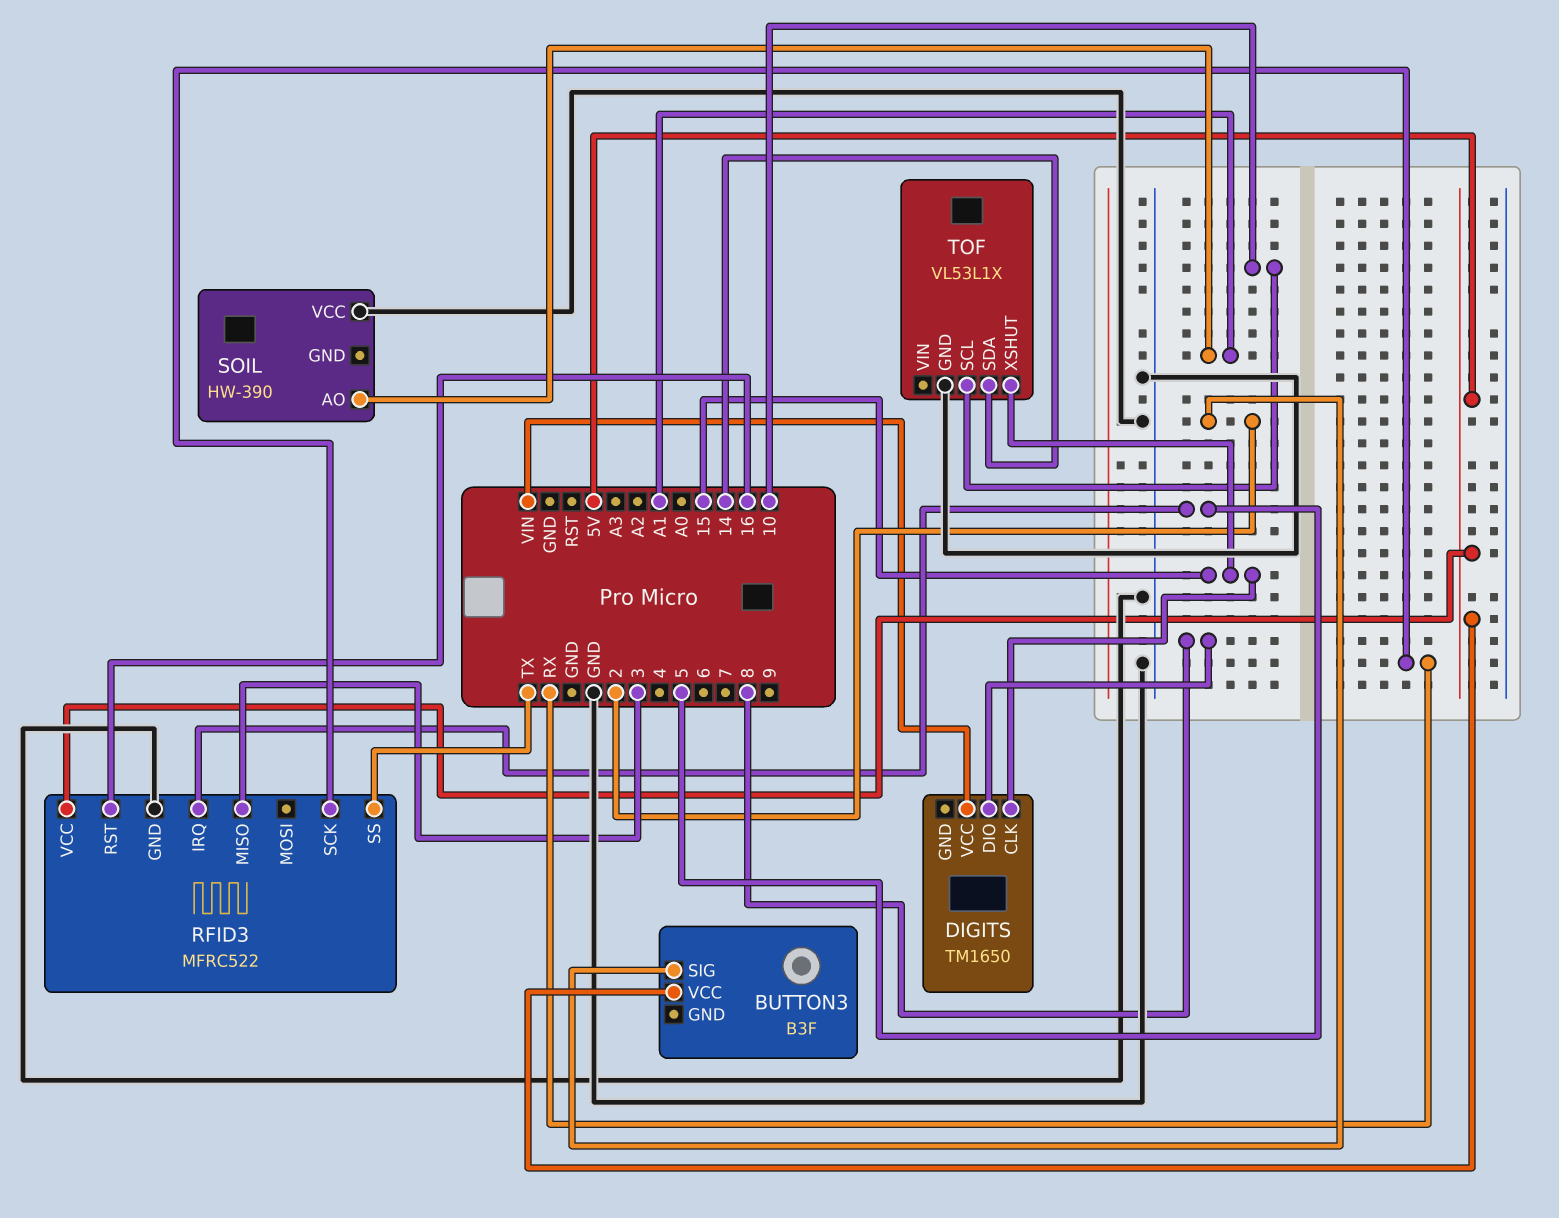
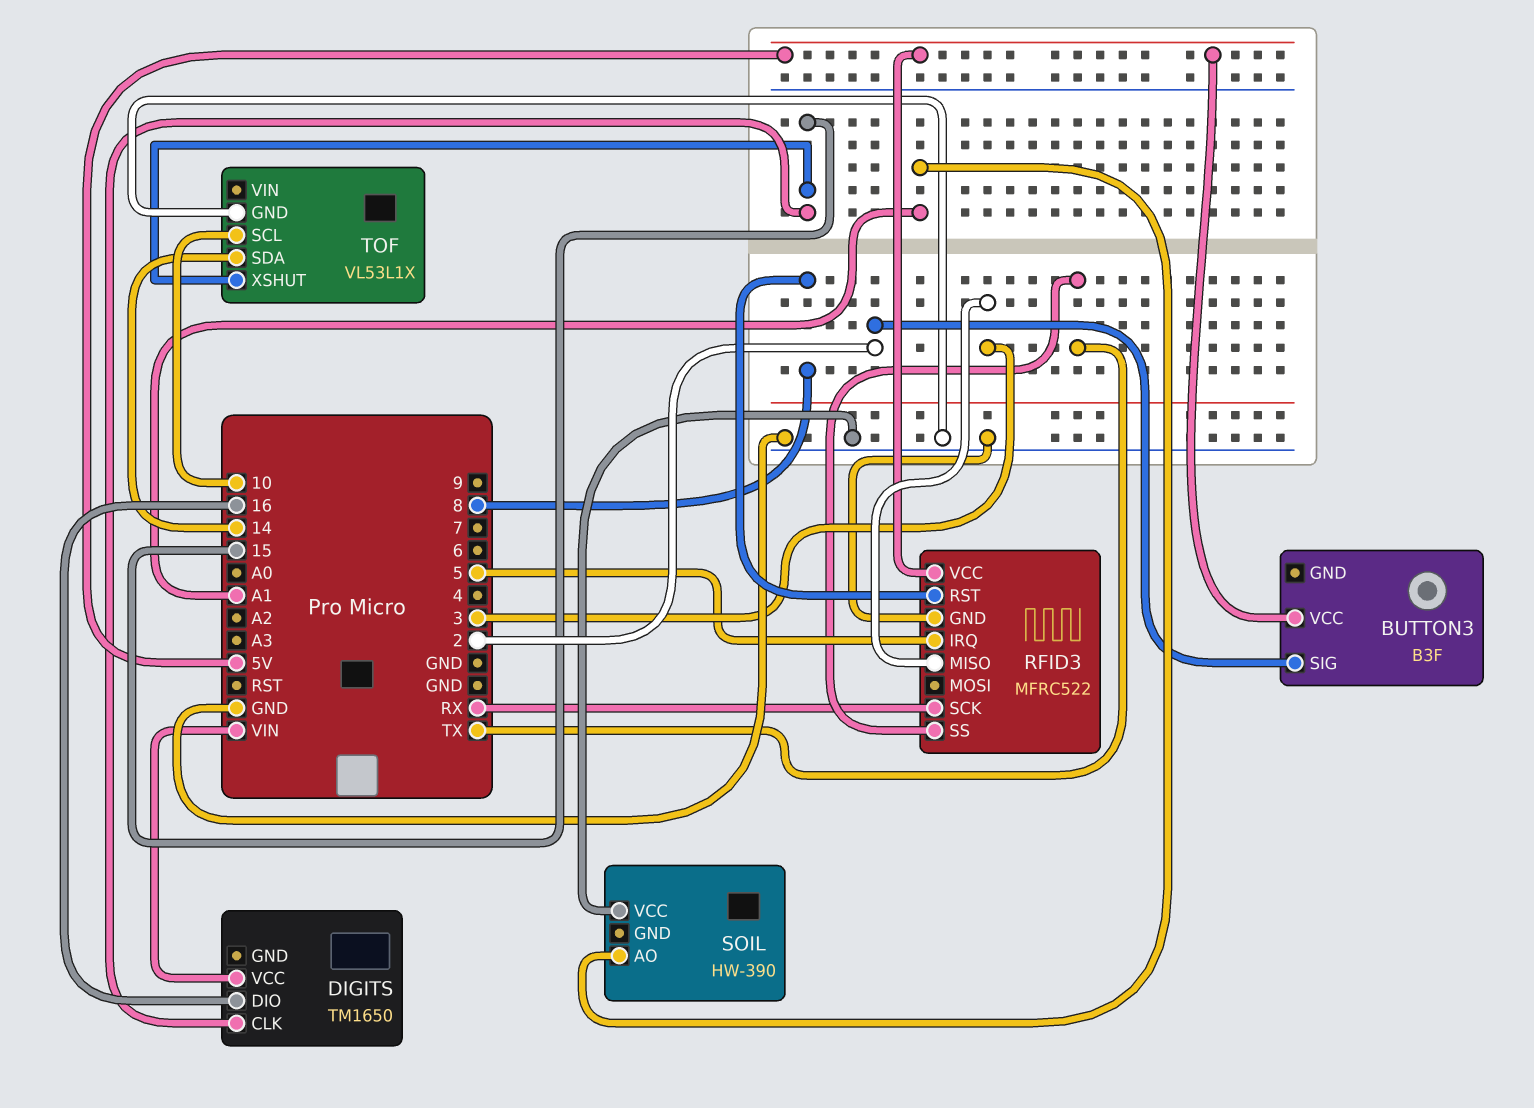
DIGITS pin DIO: 8 -> 16
RFID3 pin RST: 16 -> 8

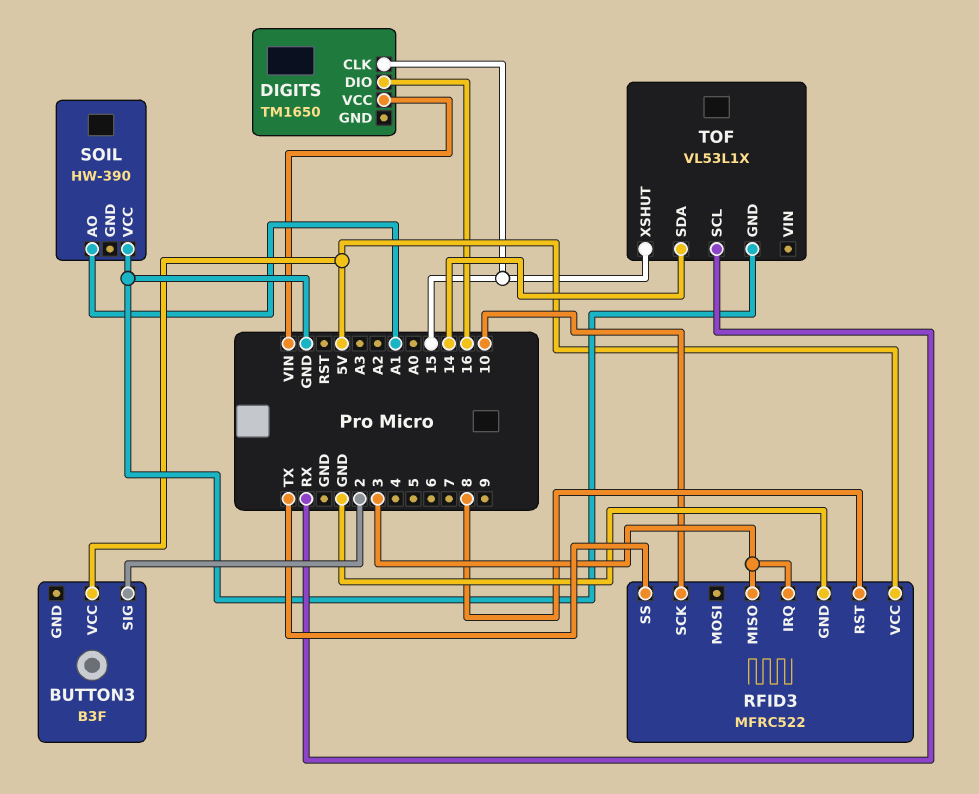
RFID3 pin IRQ: 5 -> 3
RFID3 pin SCK: RX -> 10
TOF pin SCL: 10 -> RX

